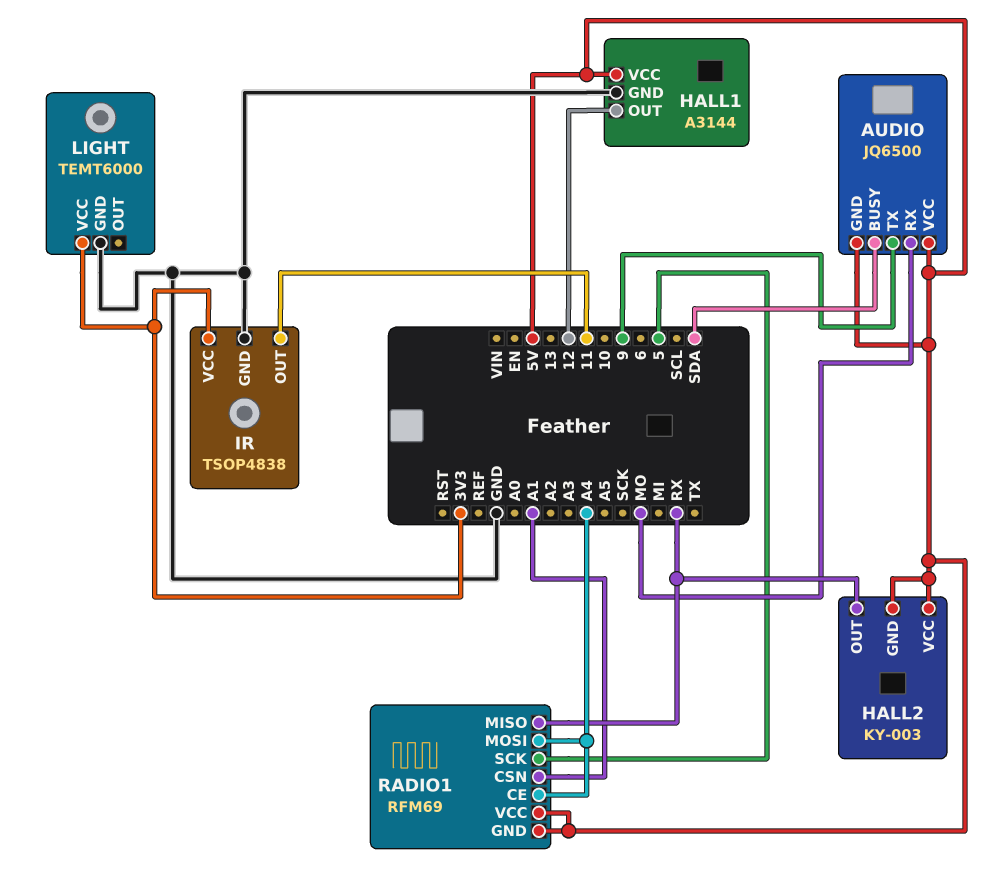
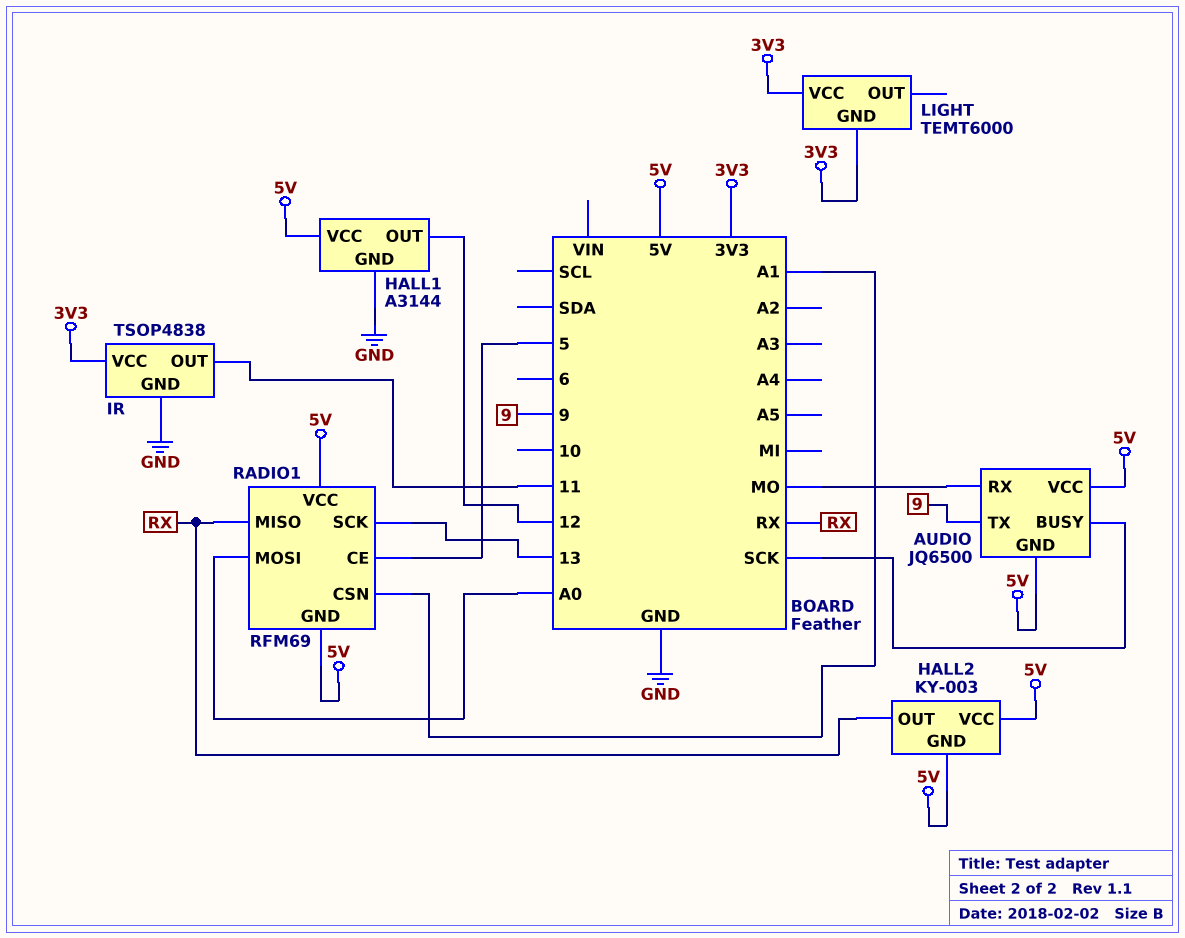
AUDIO pin BUSY: SDA -> SCK
LIGHT pin GND: GND -> 3V3
RADIO1 pin CE: A4 -> 5
RADIO1 pin MOSI: A4 -> A0
RADIO1 pin SCK: 5 -> 13

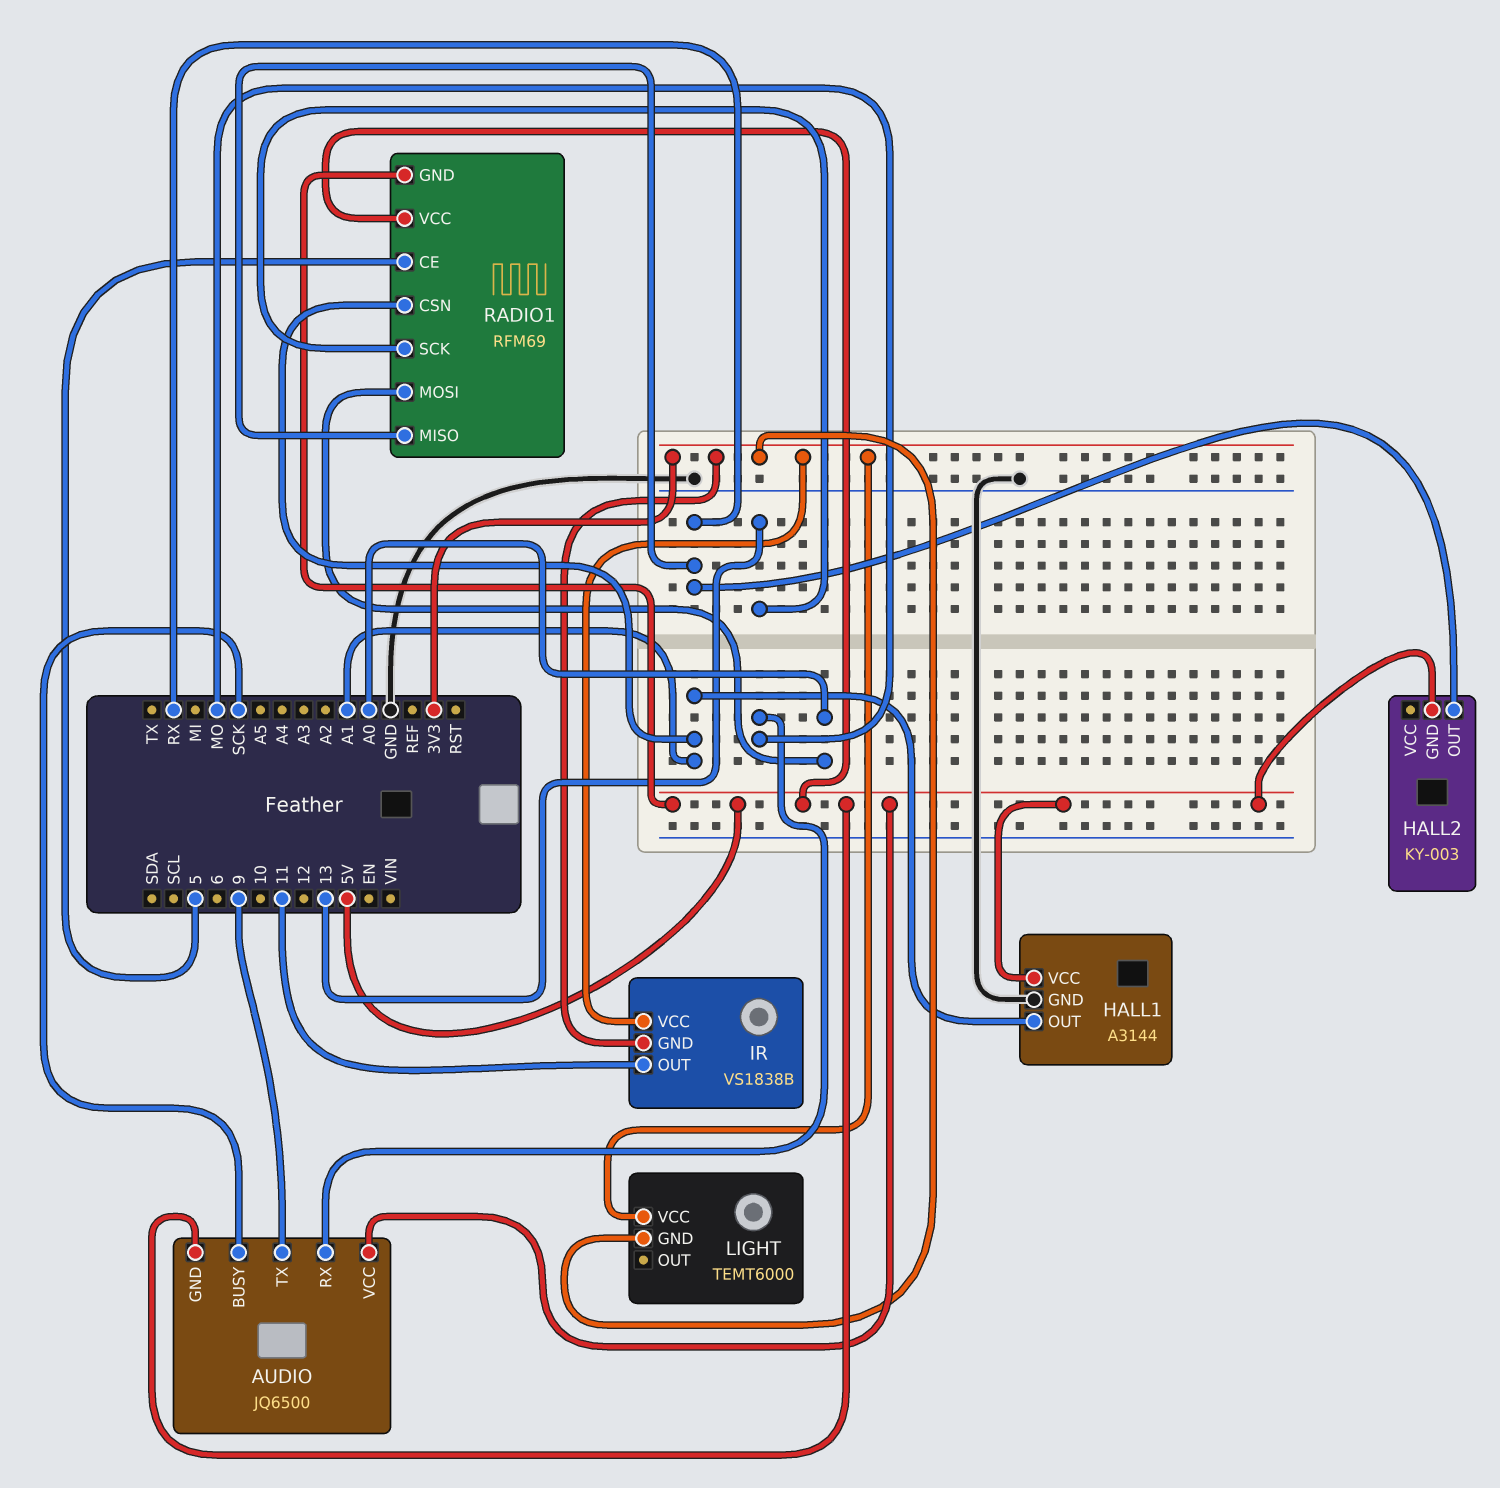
HALL1 pin OUT: 12 -> A1
HALL2 pin VCC: 5V -> none
IR: TSOP4838 -> VS1838B
IR pin GND: GND -> 3V3

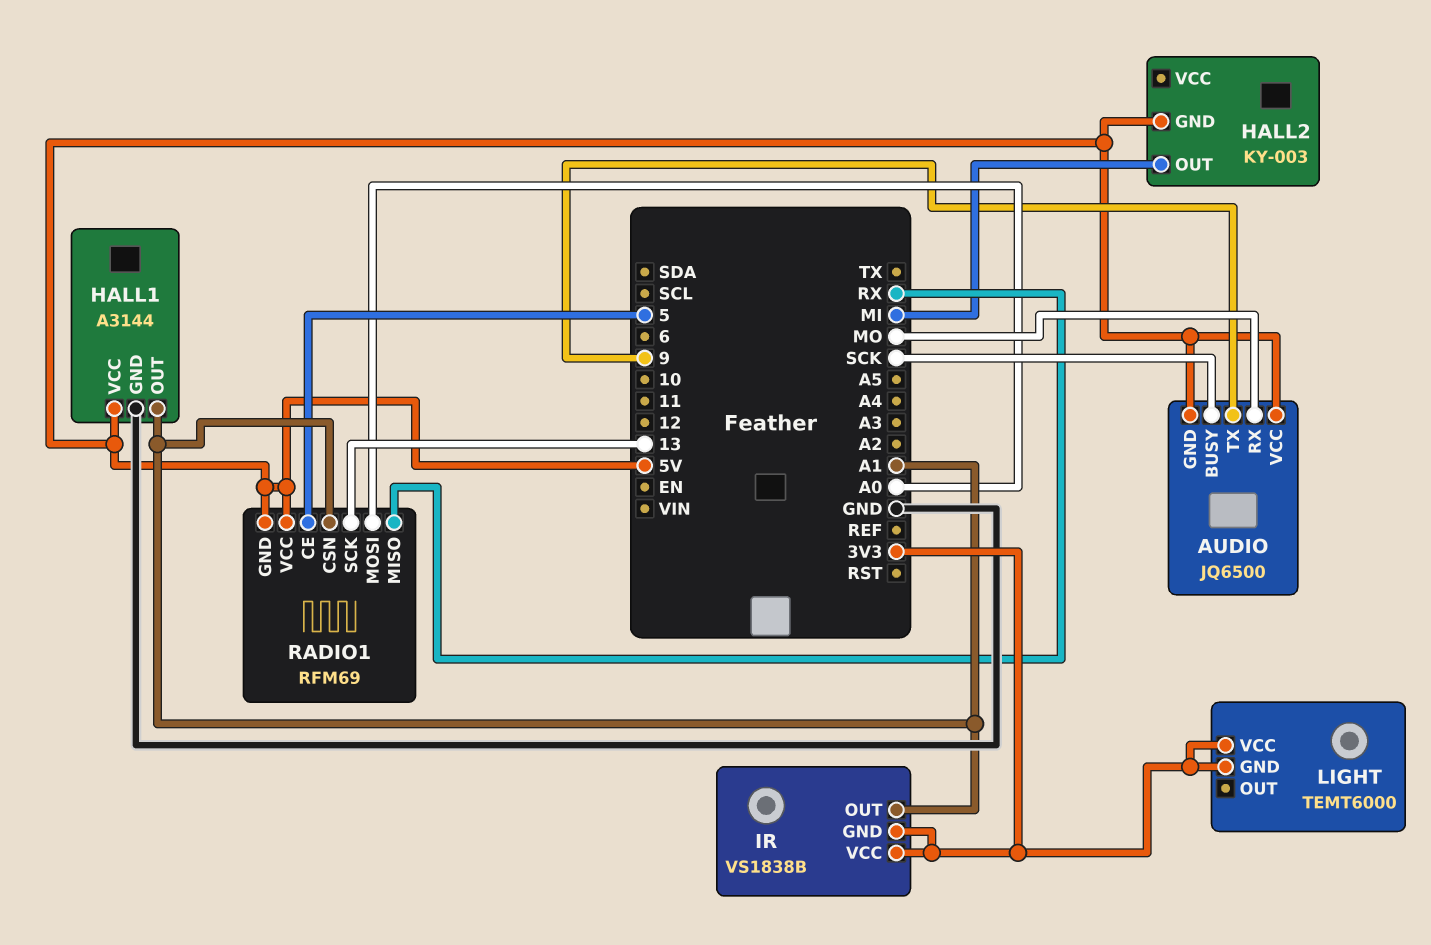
HALL2 pin OUT: RX -> MI
IR pin OUT: 11 -> A1

